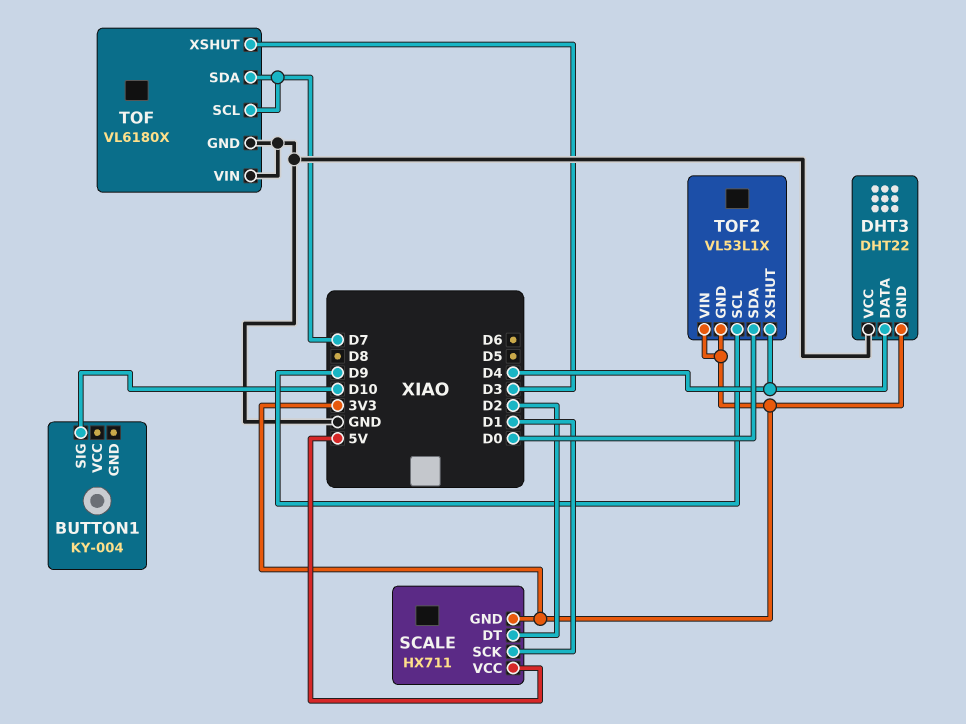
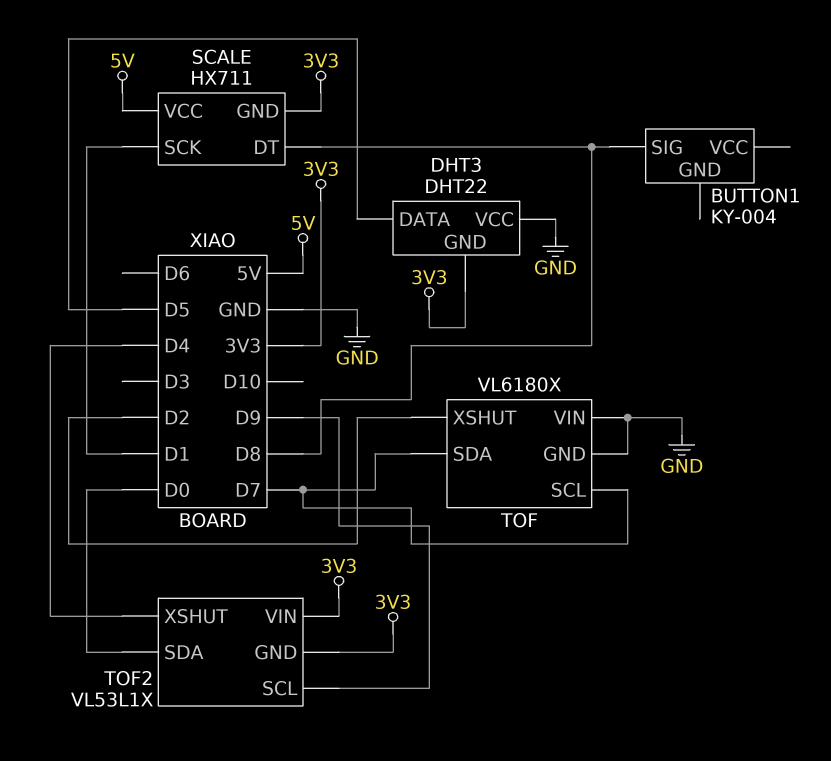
BUTTON1 pin SIG: D10 -> D8
DHT3 pin DATA: D4 -> D5
SCALE pin DT: D2 -> D8
TOF pin XSHUT: D3 -> D2

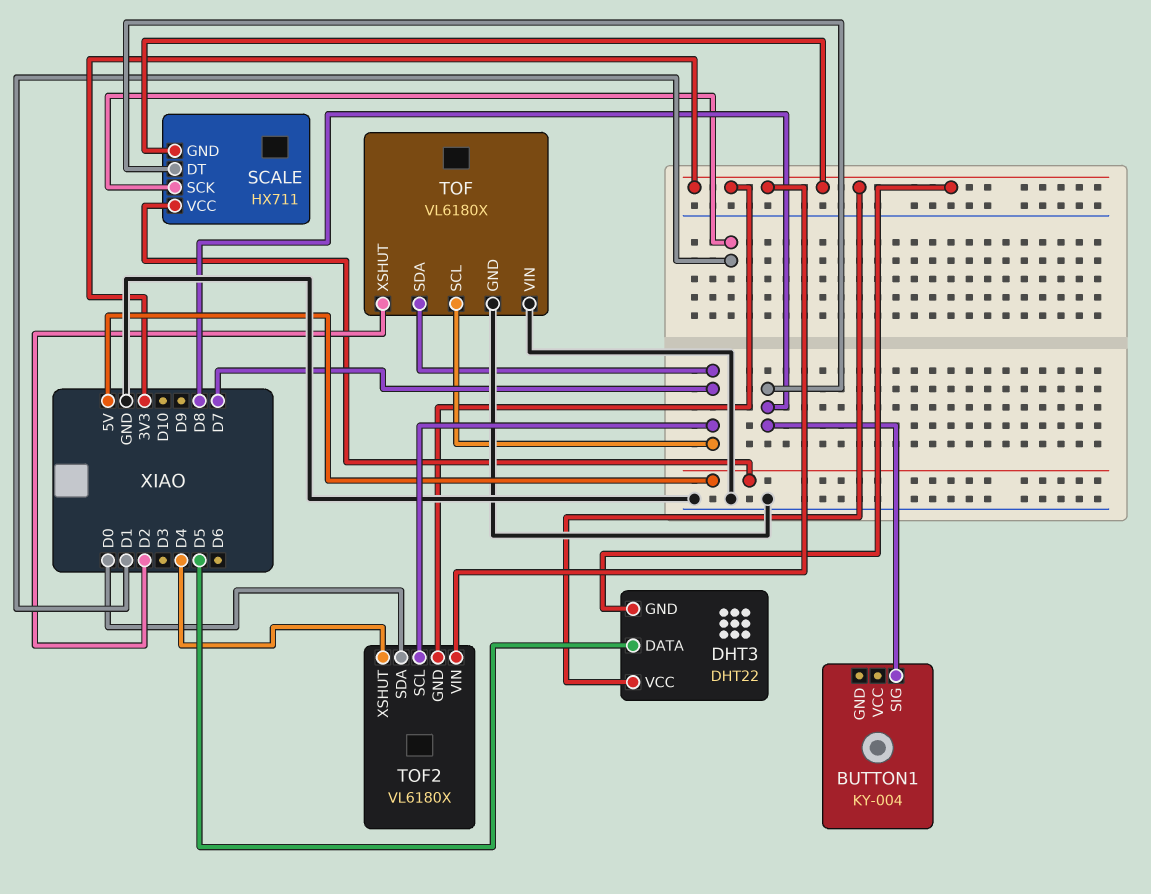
DHT3 pin VCC: GND -> 3V3
TOF2: VL53L1X -> VL6180X
TOF2 pin SCL: D9 -> D7

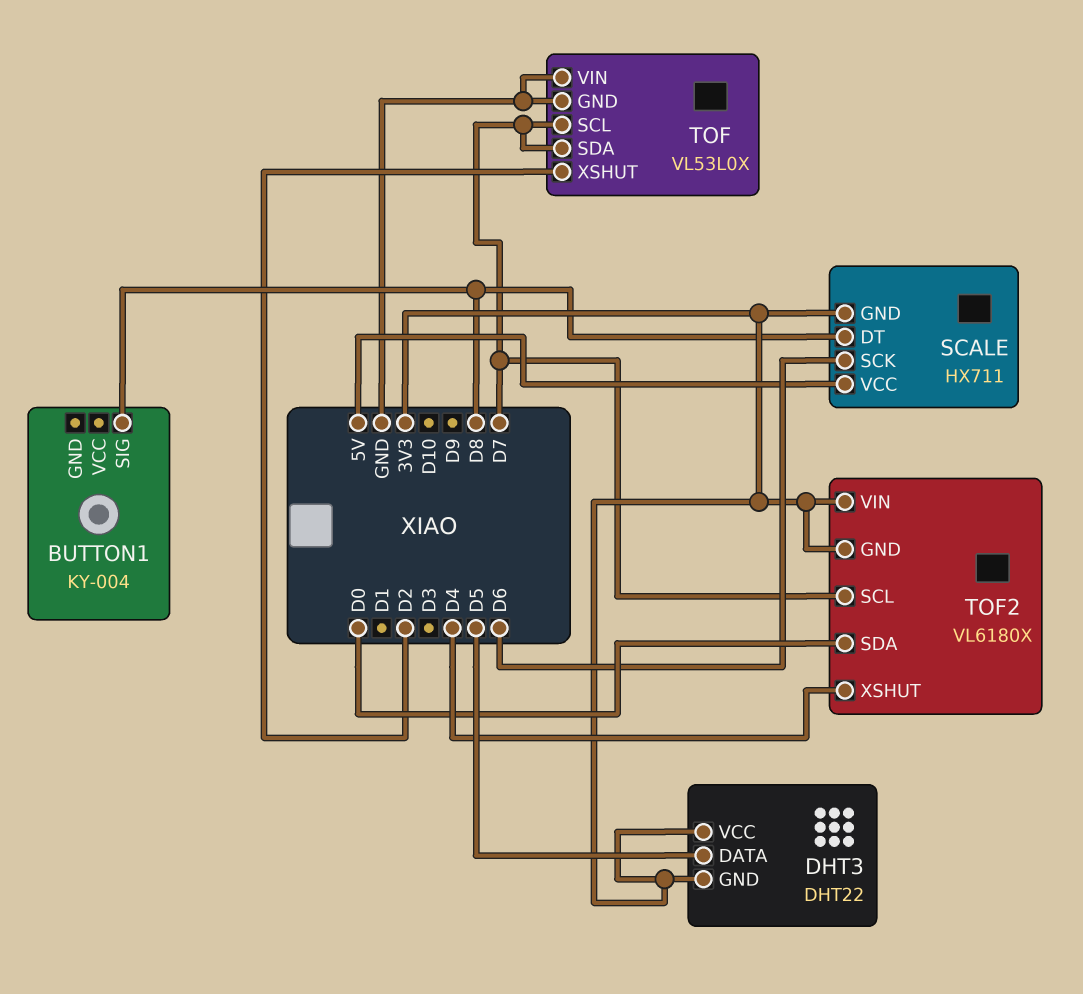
SCALE pin SCK: D1 -> D6
TOF: VL6180X -> VL53L0X

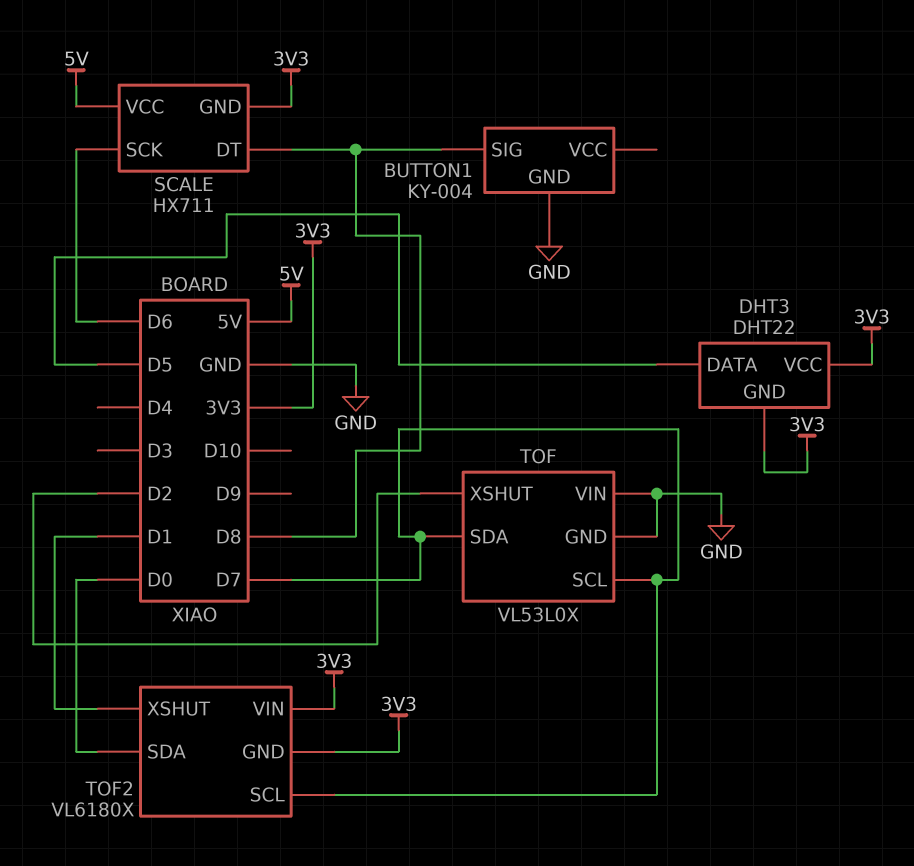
BUTTON1 pin GND: none -> GND
TOF2 pin XSHUT: D4 -> D1

